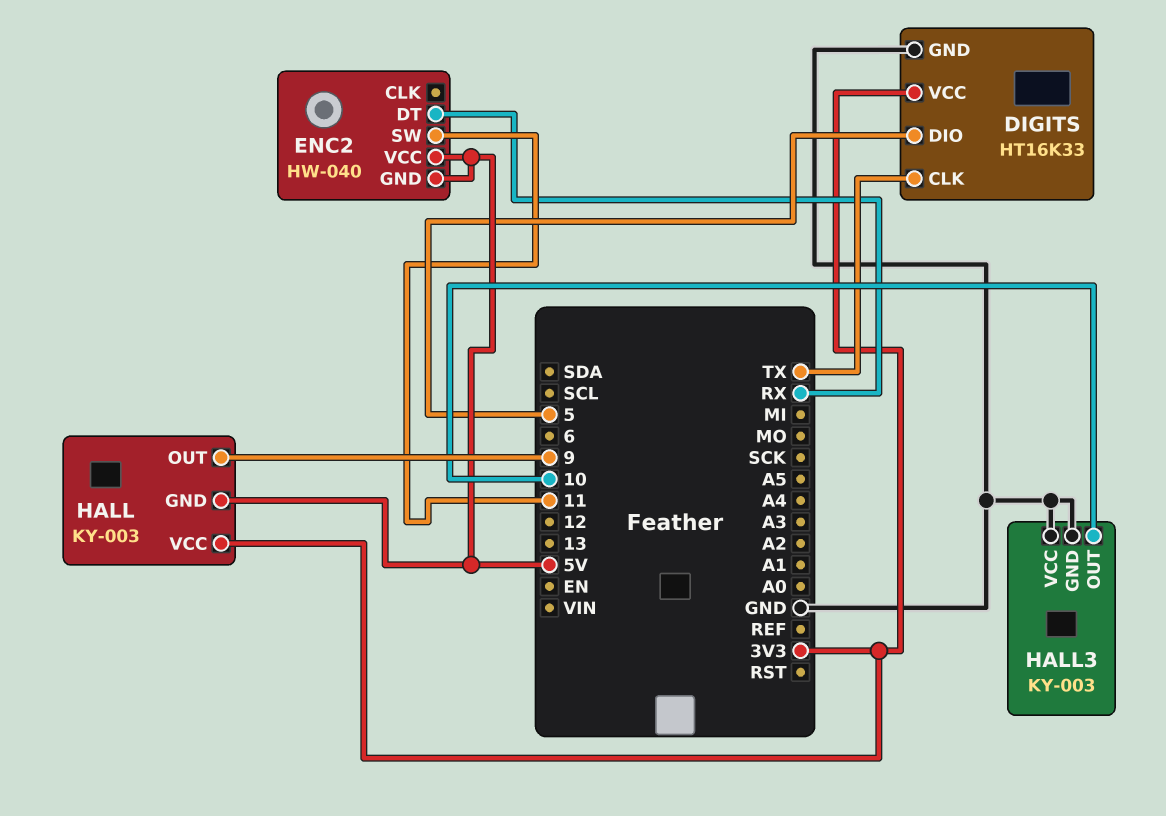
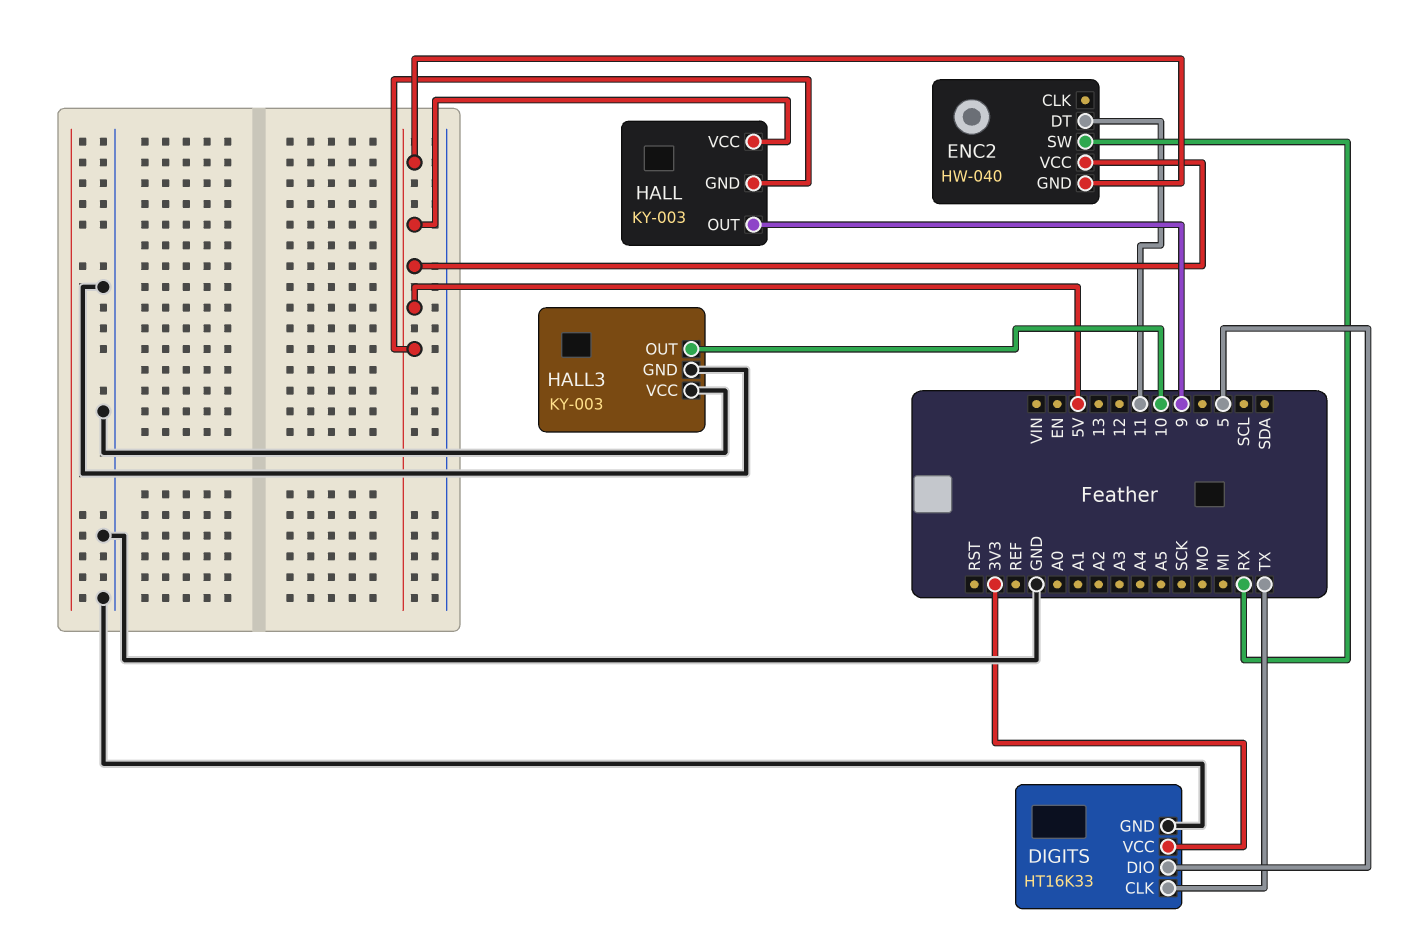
ENC2 pin DT: RX -> 11
ENC2 pin SW: 11 -> RX
HALL pin VCC: 3V3 -> 5V

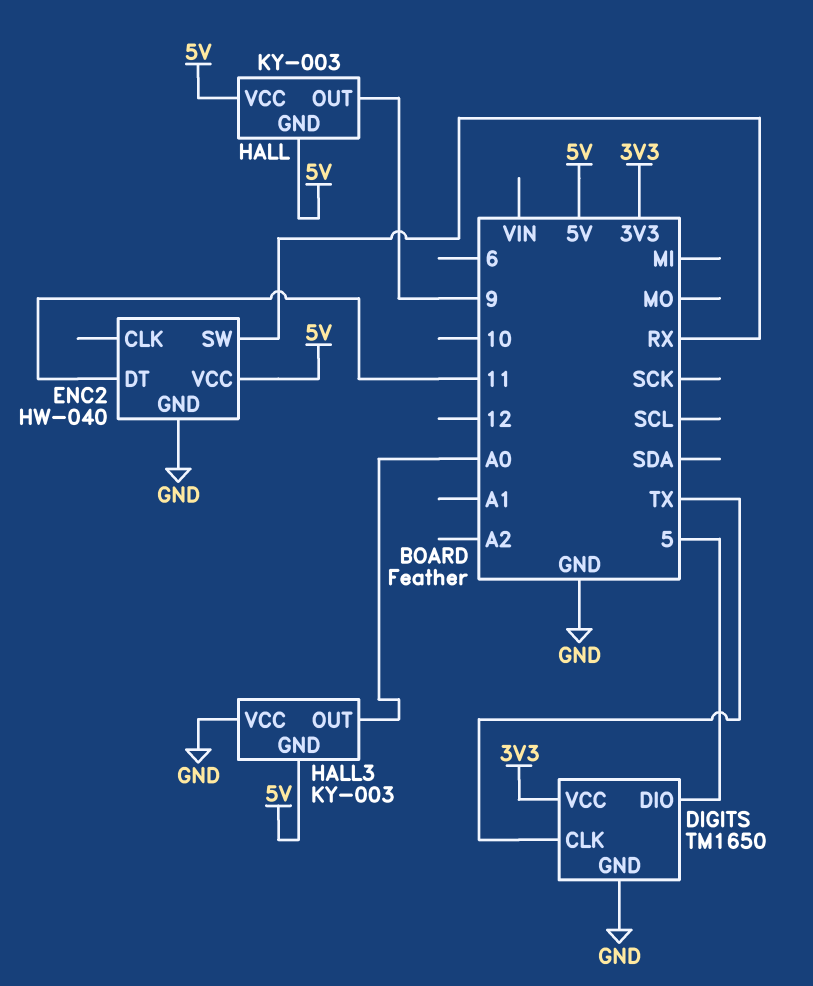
DIGITS: HT16K33 -> TM1650
ENC2 pin GND: 5V -> GND
HALL3 pin GND: GND -> 5V
HALL3 pin OUT: 10 -> A0

